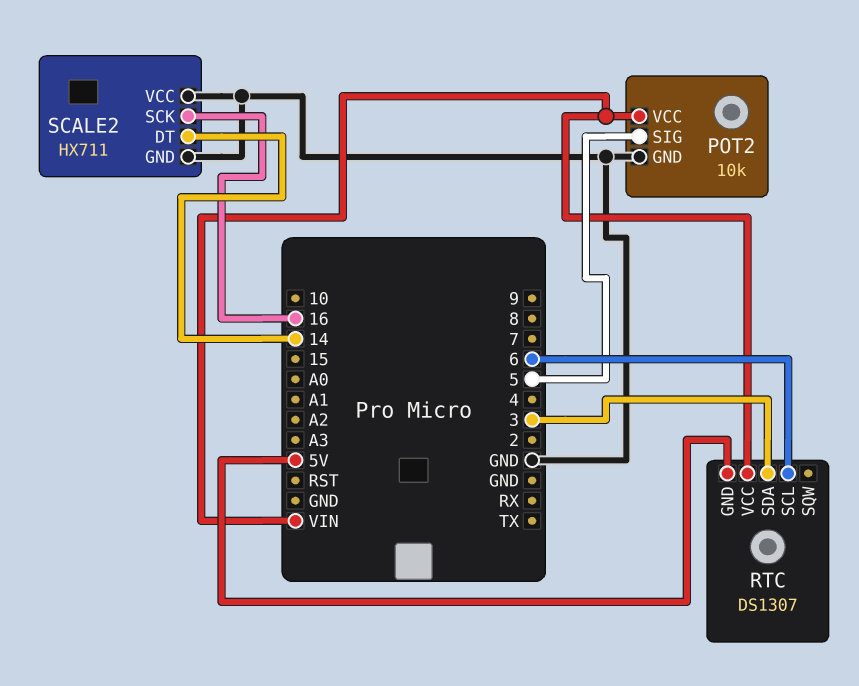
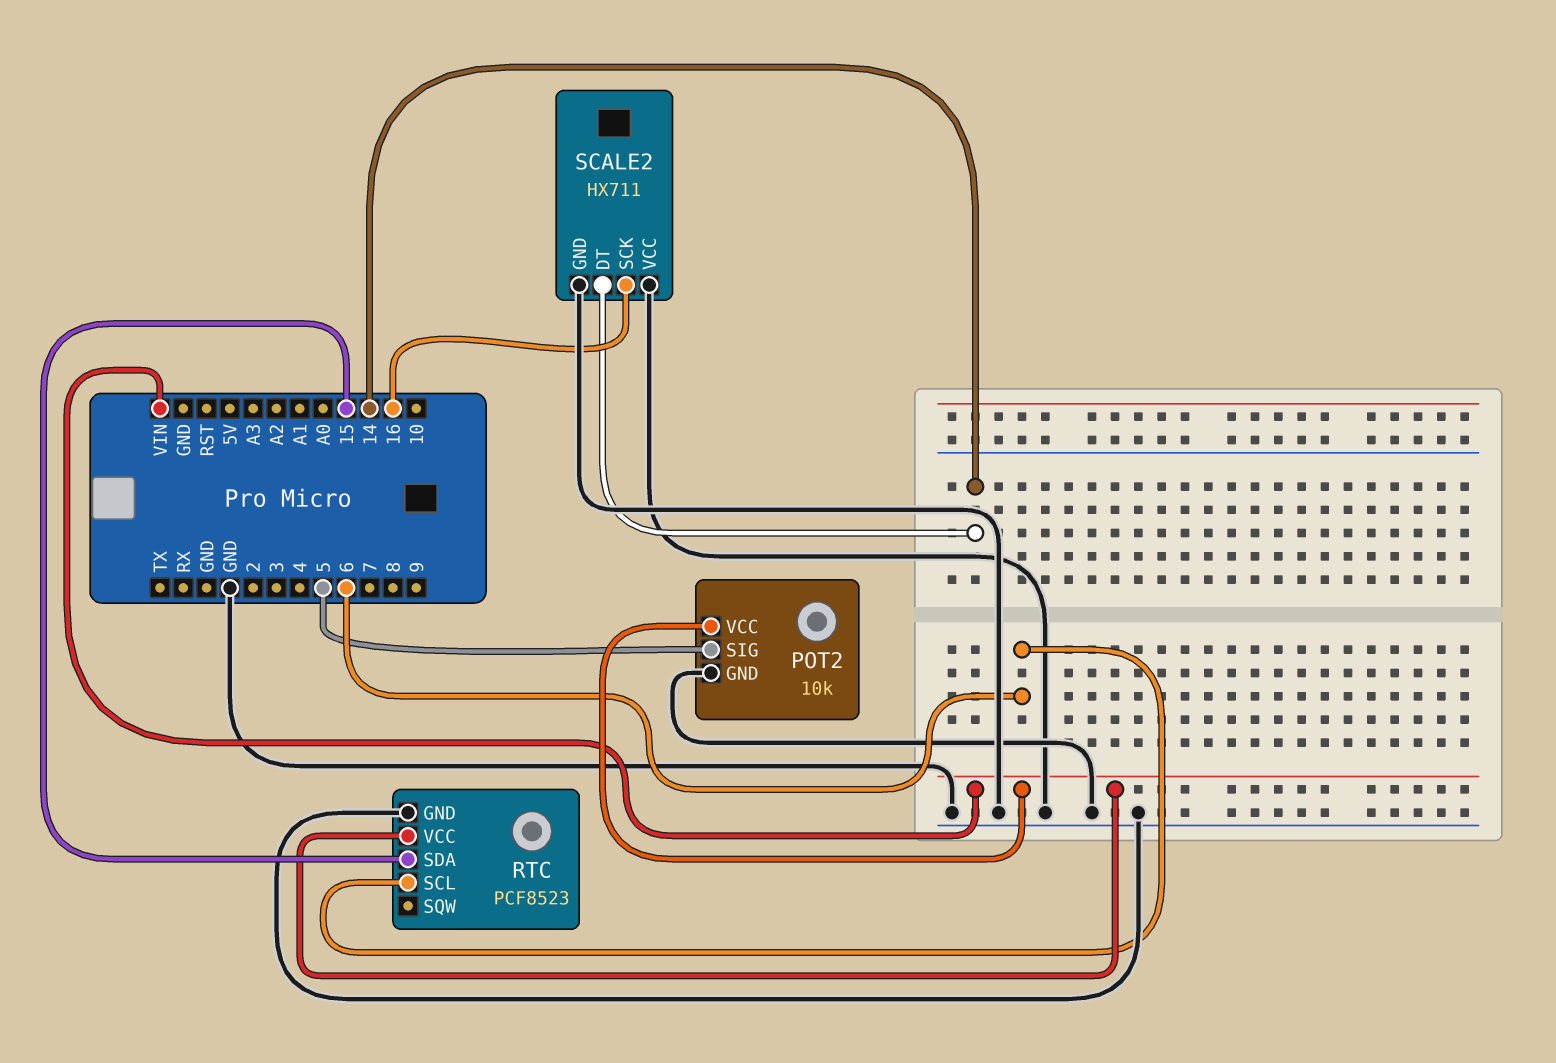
RTC: DS1307 -> PCF8523
RTC pin GND: 5V -> GND
RTC pin SDA: 3 -> 15

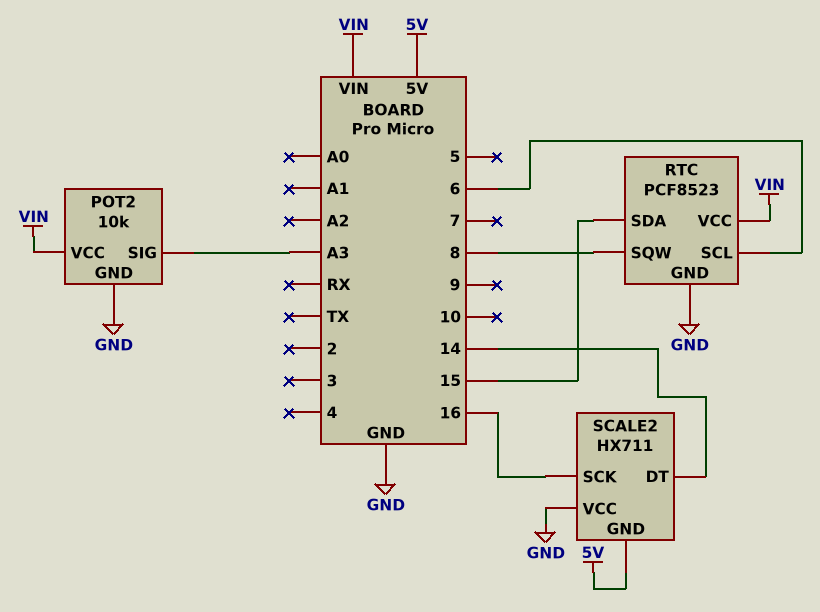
POT2 pin SIG: 5 -> A3
RTC pin SQW: none -> 8
SCALE2 pin GND: GND -> 5V

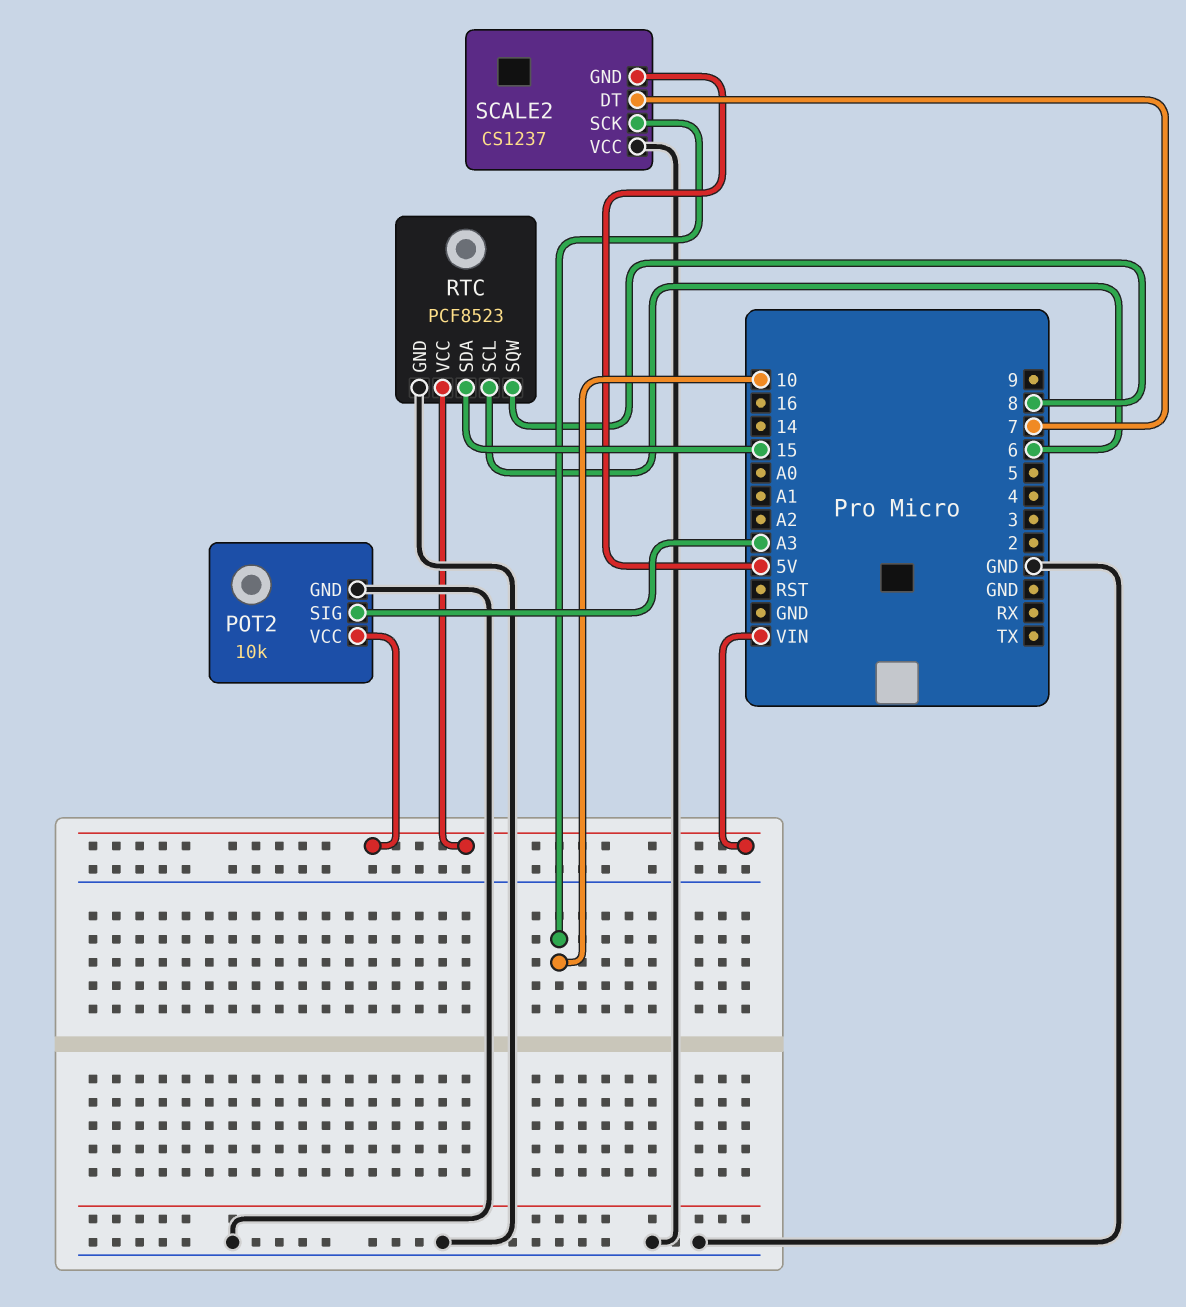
SCALE2: HX711 -> CS1237
SCALE2 pin DT: 14 -> 7
SCALE2 pin SCK: 16 -> 10

